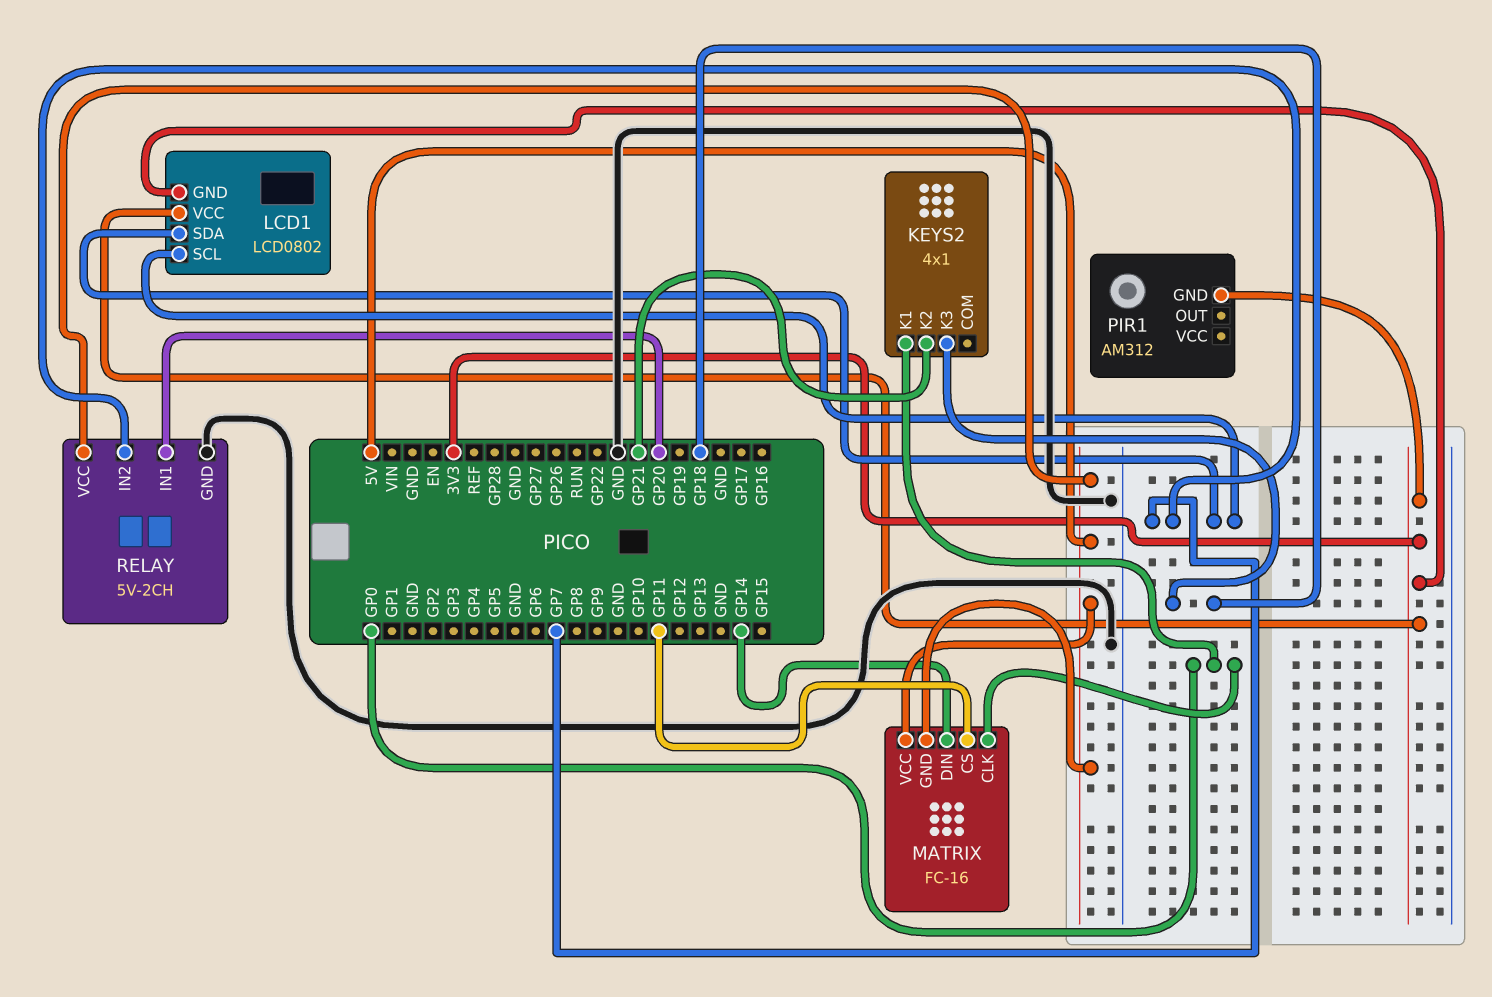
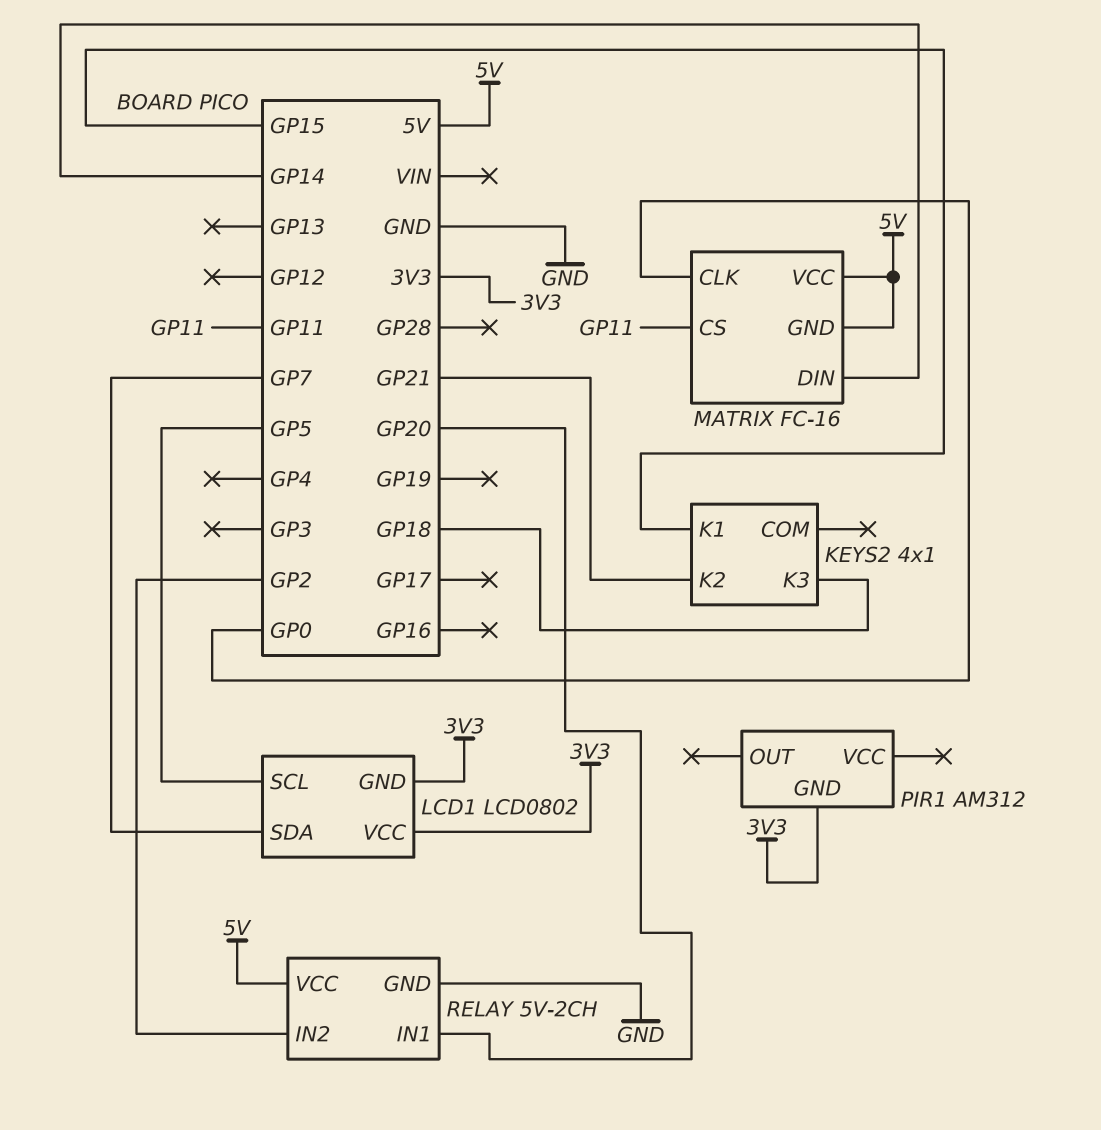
KEYS2 pin K1: GP0 -> GP15
LCD1 pin SCL: GP7 -> GP5
RELAY pin IN2: GP7 -> GP2

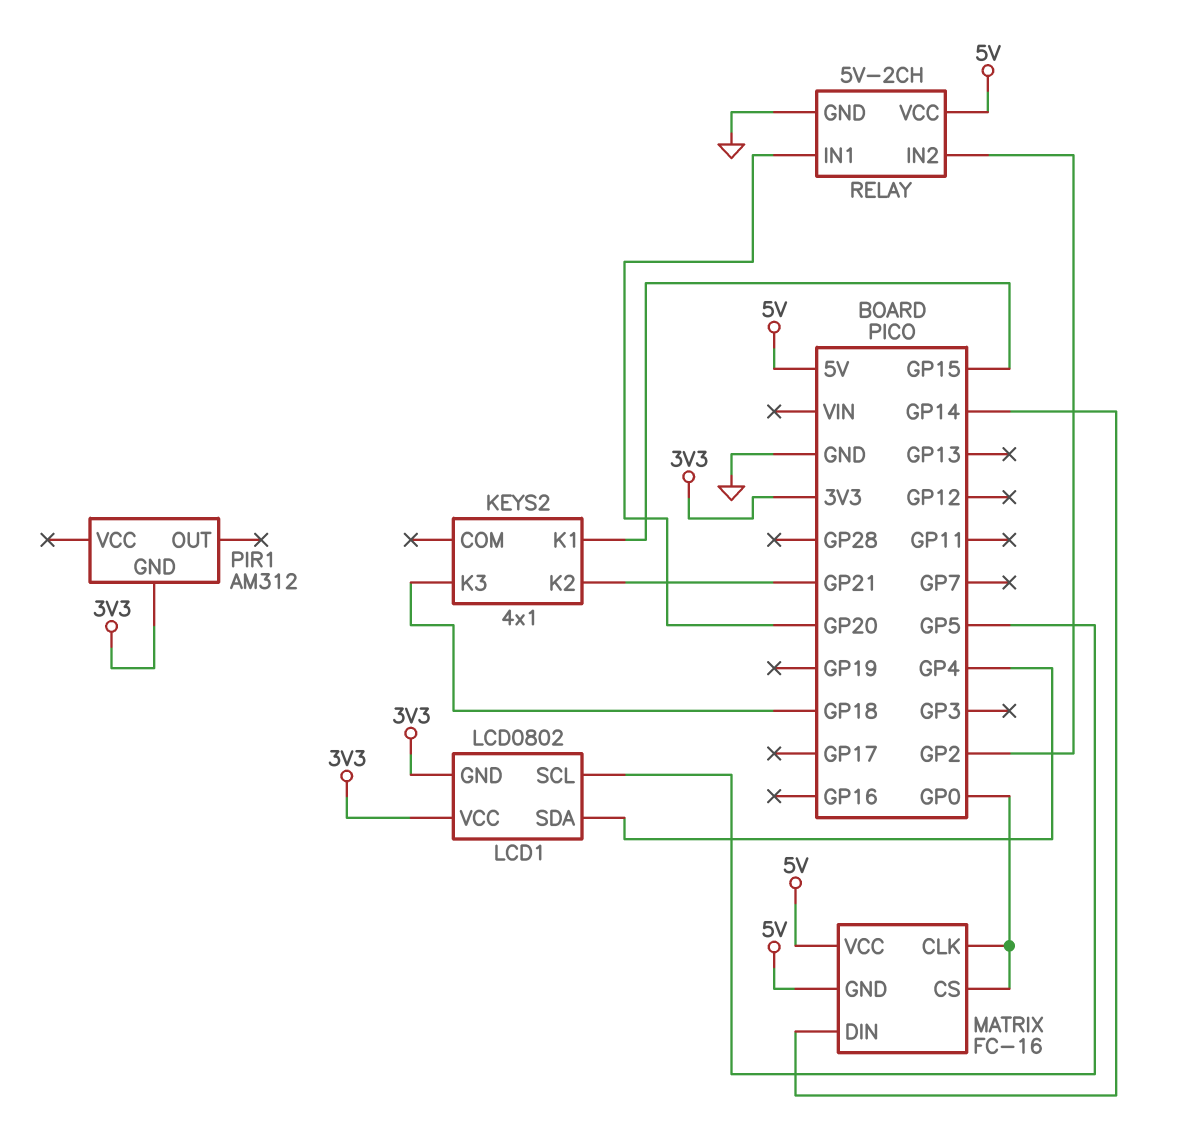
LCD1 pin SDA: GP7 -> GP4
MATRIX pin CS: GP11 -> GP0

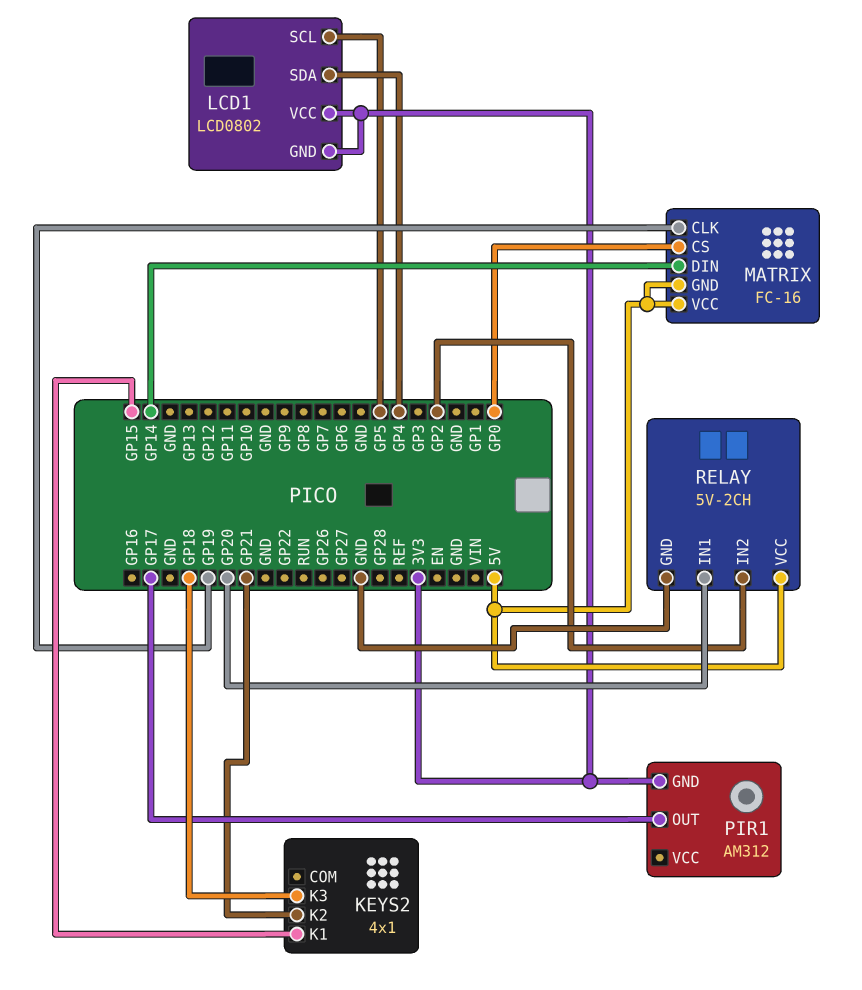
MATRIX pin CLK: GP0 -> GP19
PIR1 pin OUT: none -> GP17

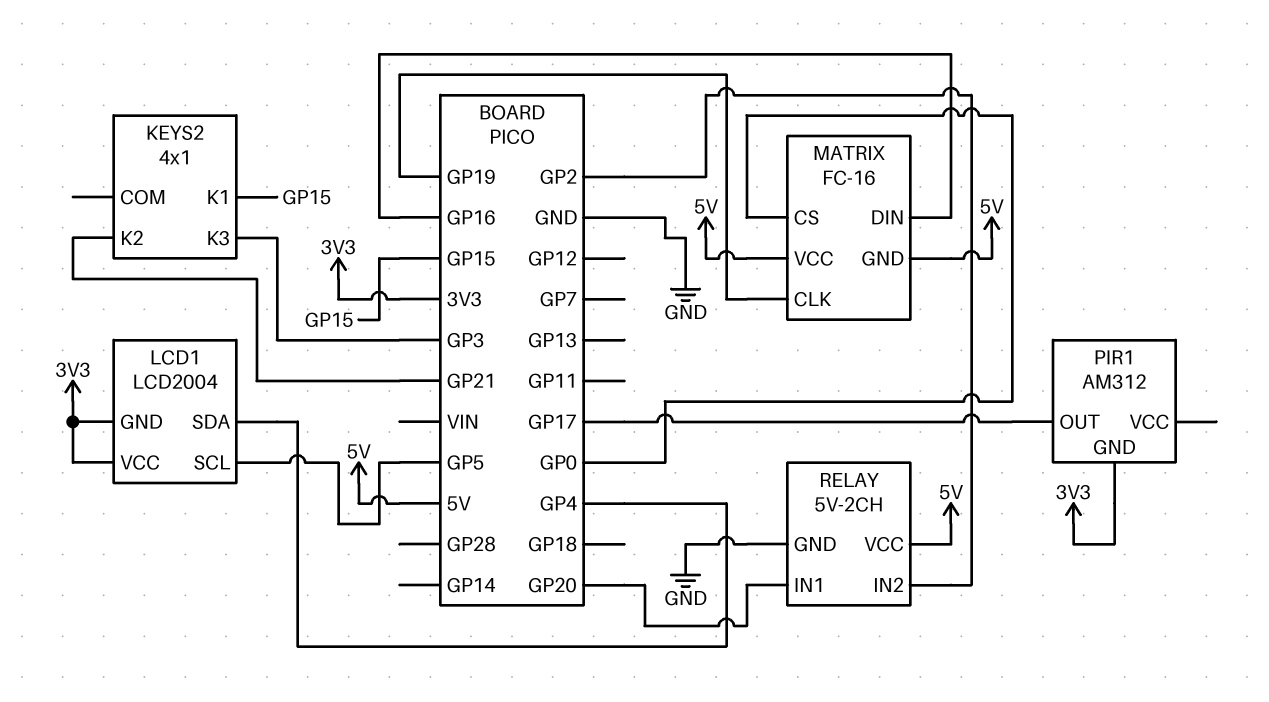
KEYS2 pin K3: GP18 -> GP3
LCD1: LCD0802 -> LCD2004
MATRIX pin DIN: GP14 -> GP16

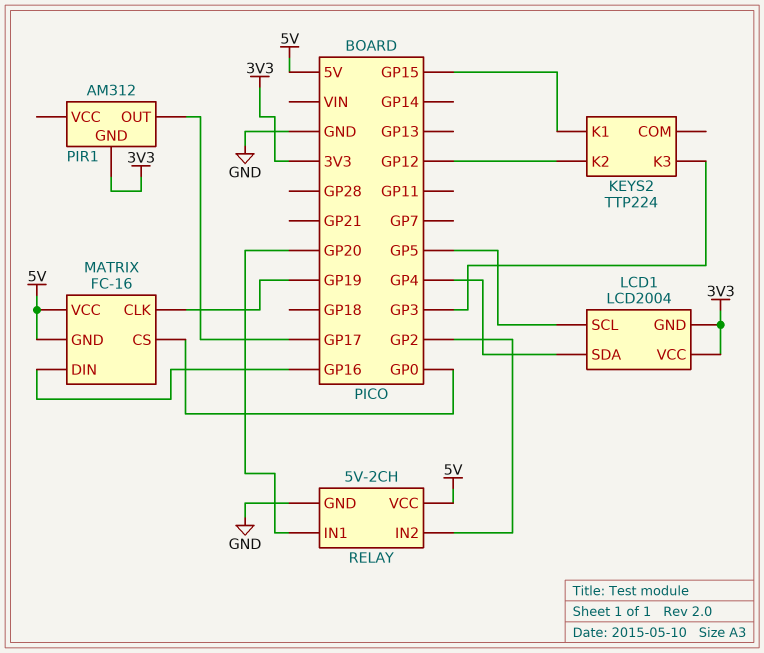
KEYS2: 4x1 -> TTP224
KEYS2 pin K2: GP21 -> GP12

